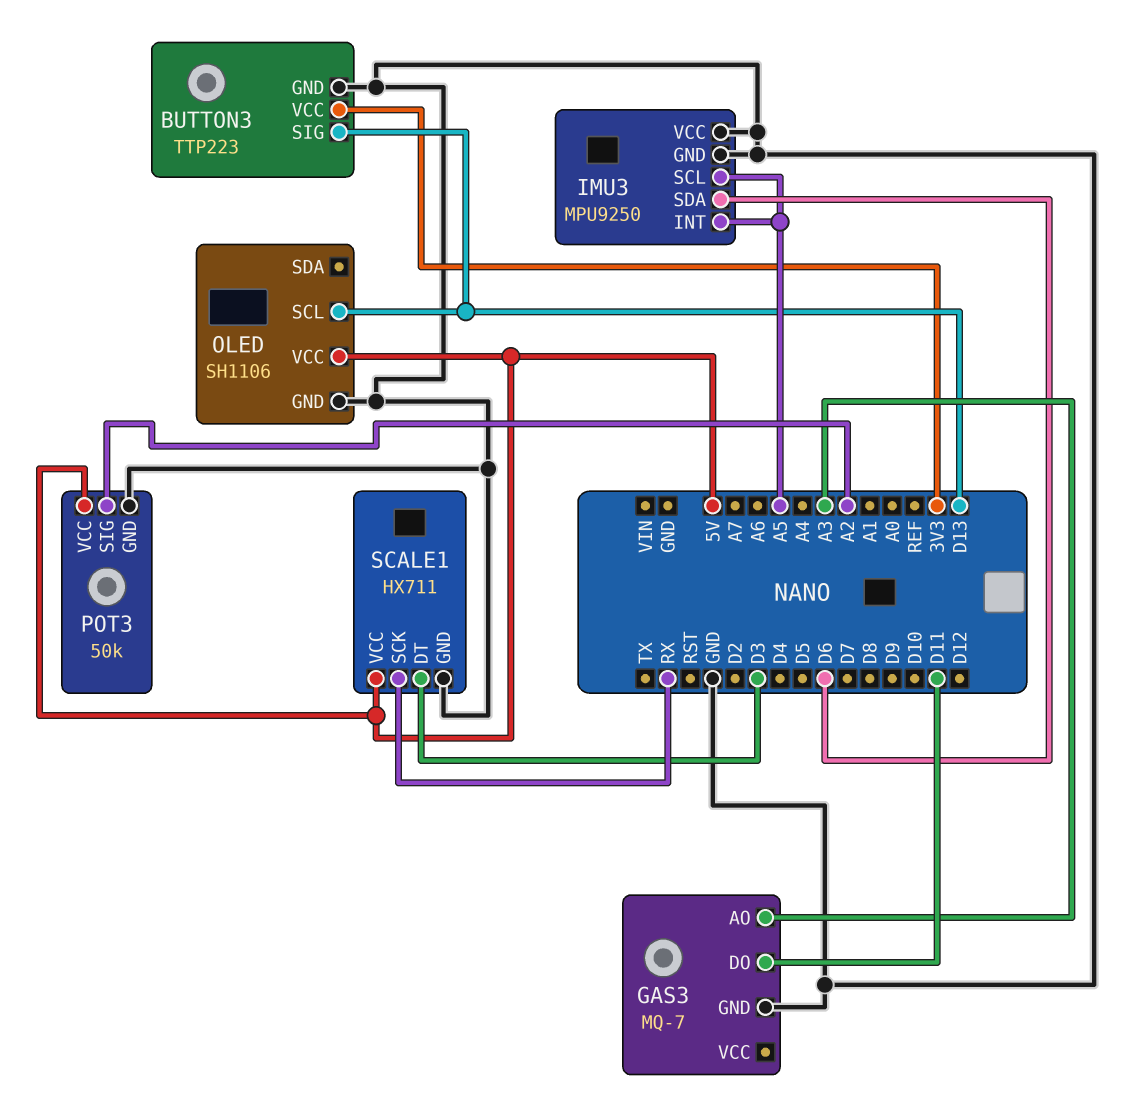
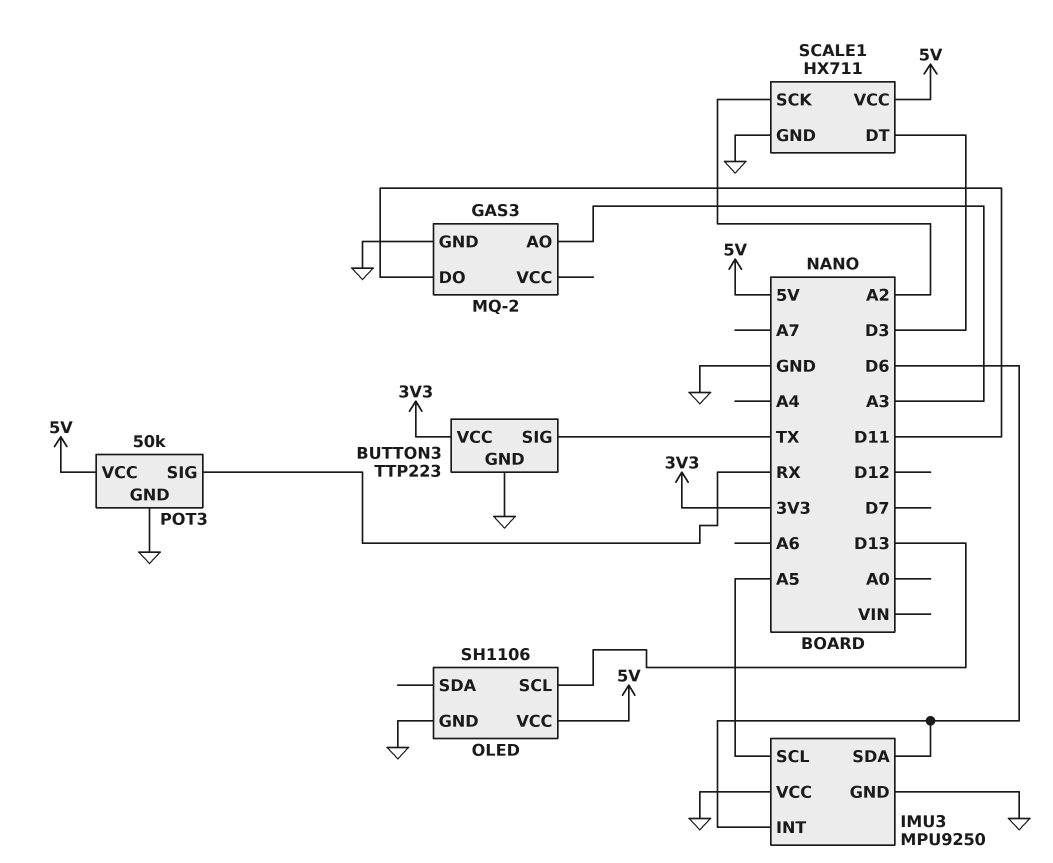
BUTTON3 pin SIG: D13 -> TX
GAS3: MQ-7 -> MQ-2
IMU3 pin INT: A5 -> D6
POT3 pin SIG: A2 -> RX
SCALE1 pin SCK: RX -> A2

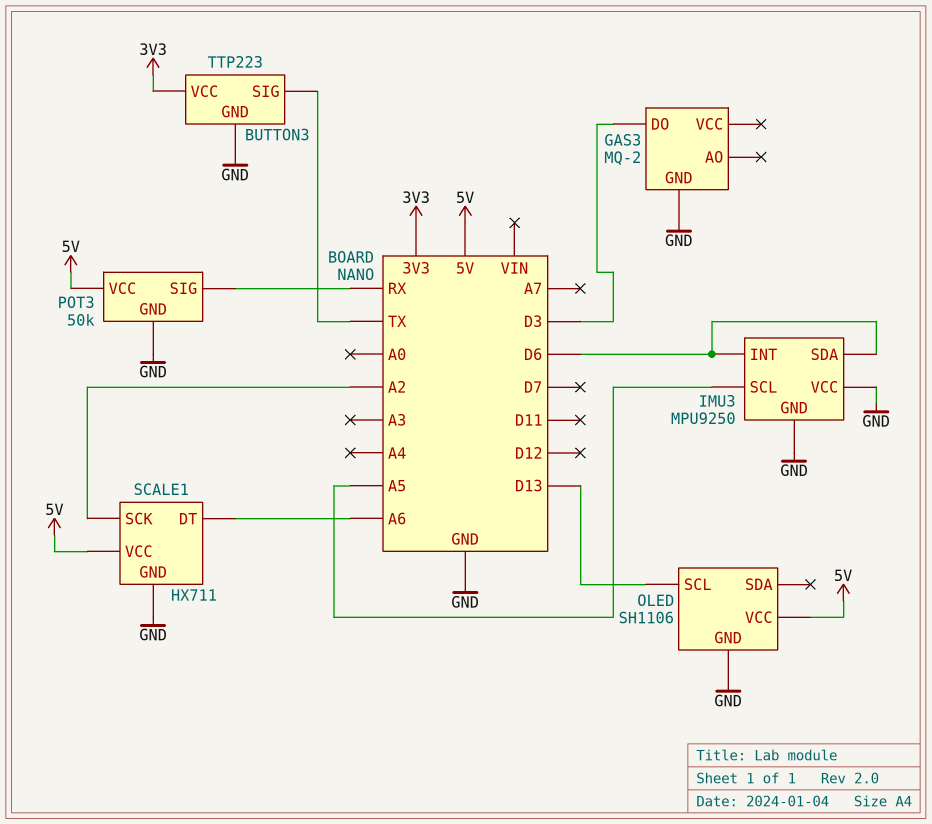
GAS3 pin AO: A3 -> none
GAS3 pin DO: D11 -> D3
SCALE1 pin DT: D3 -> A6

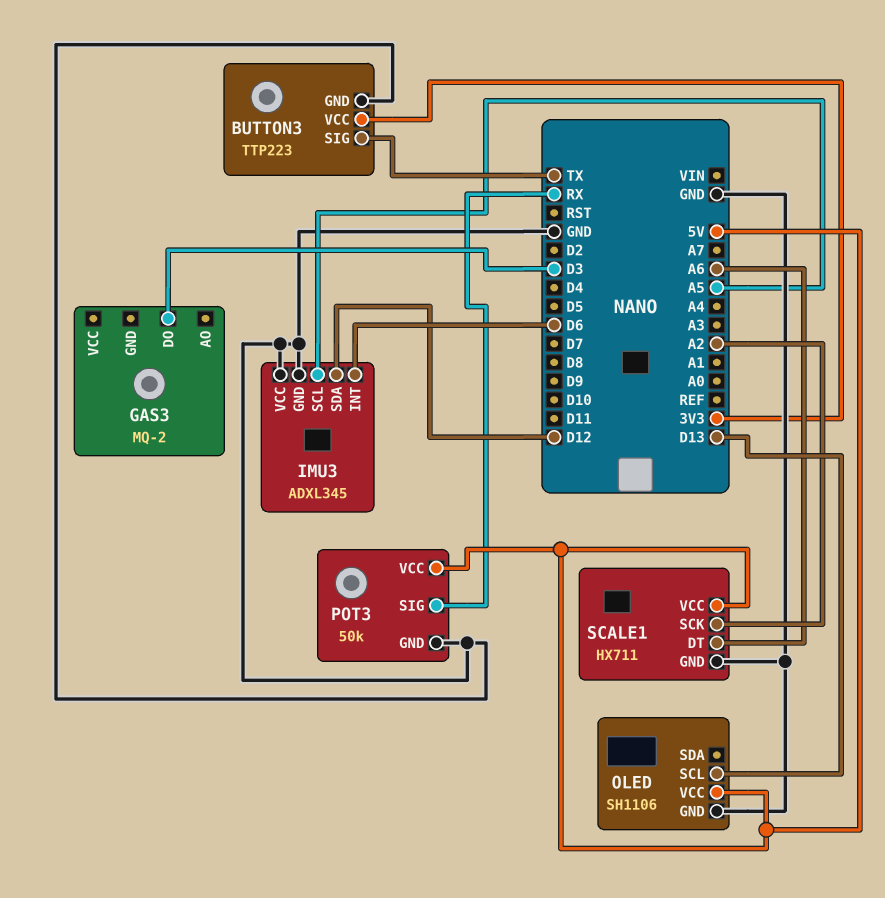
GAS3 pin GND: GND -> none
IMU3: MPU9250 -> ADXL345
IMU3 pin SDA: D6 -> D12

